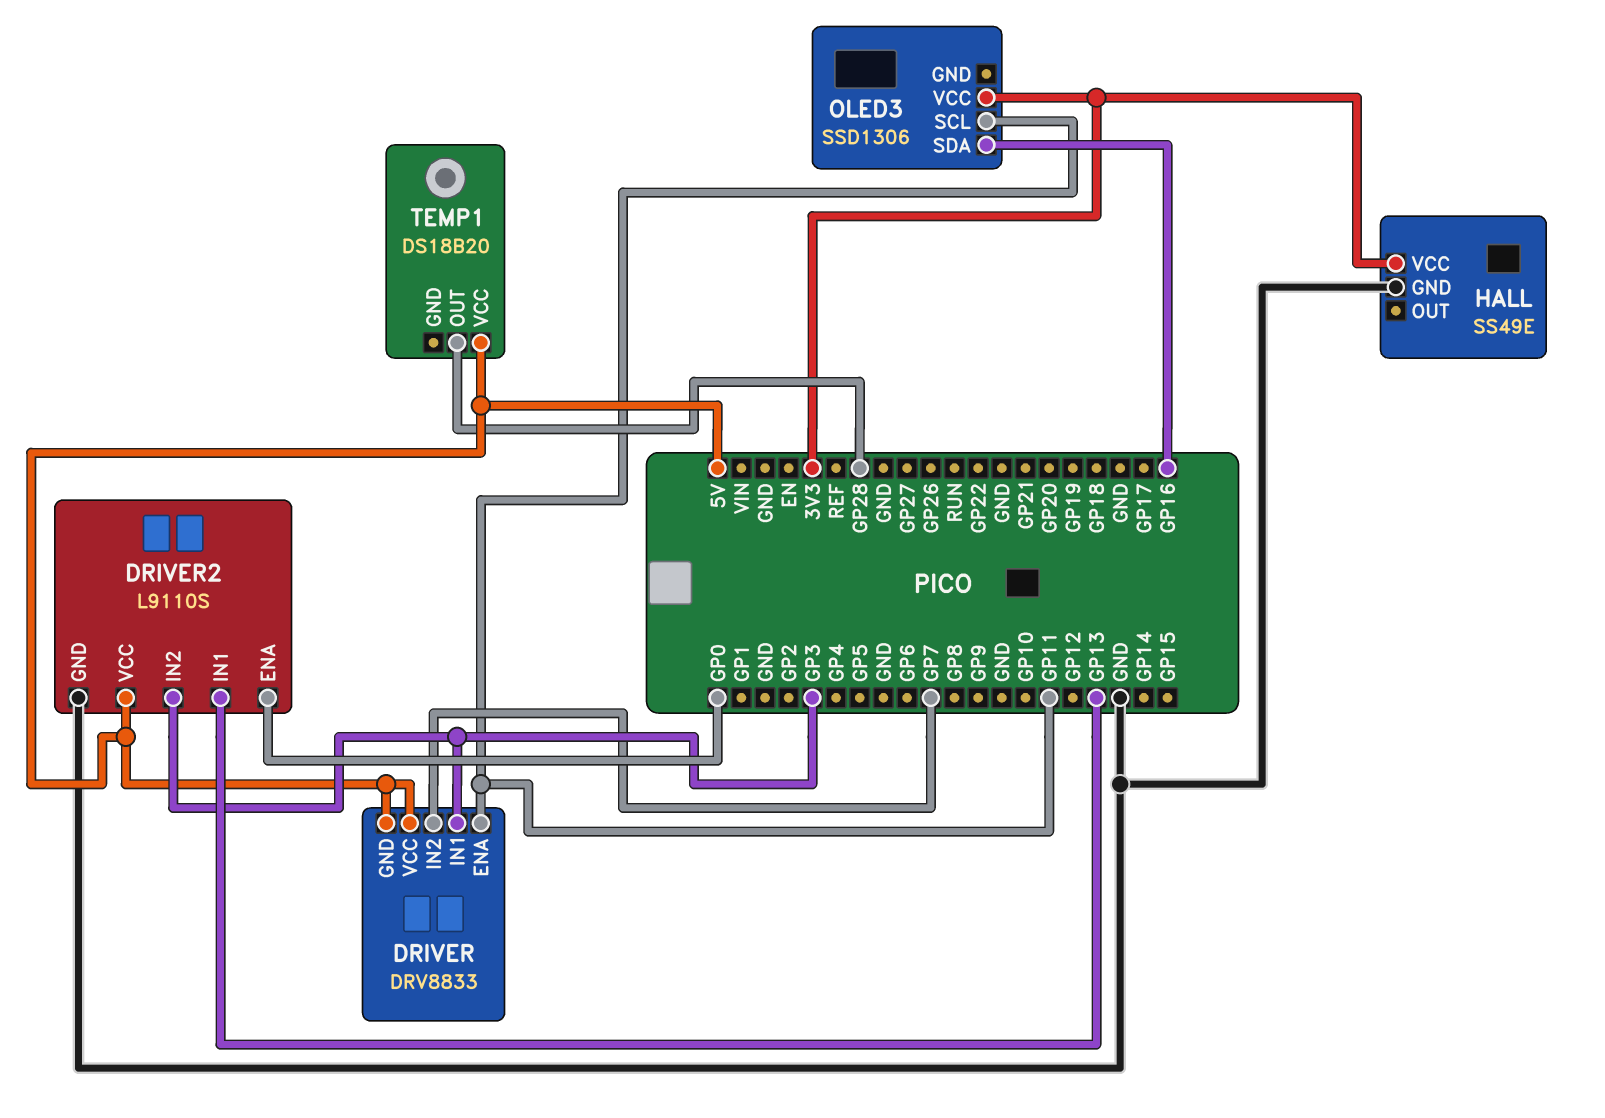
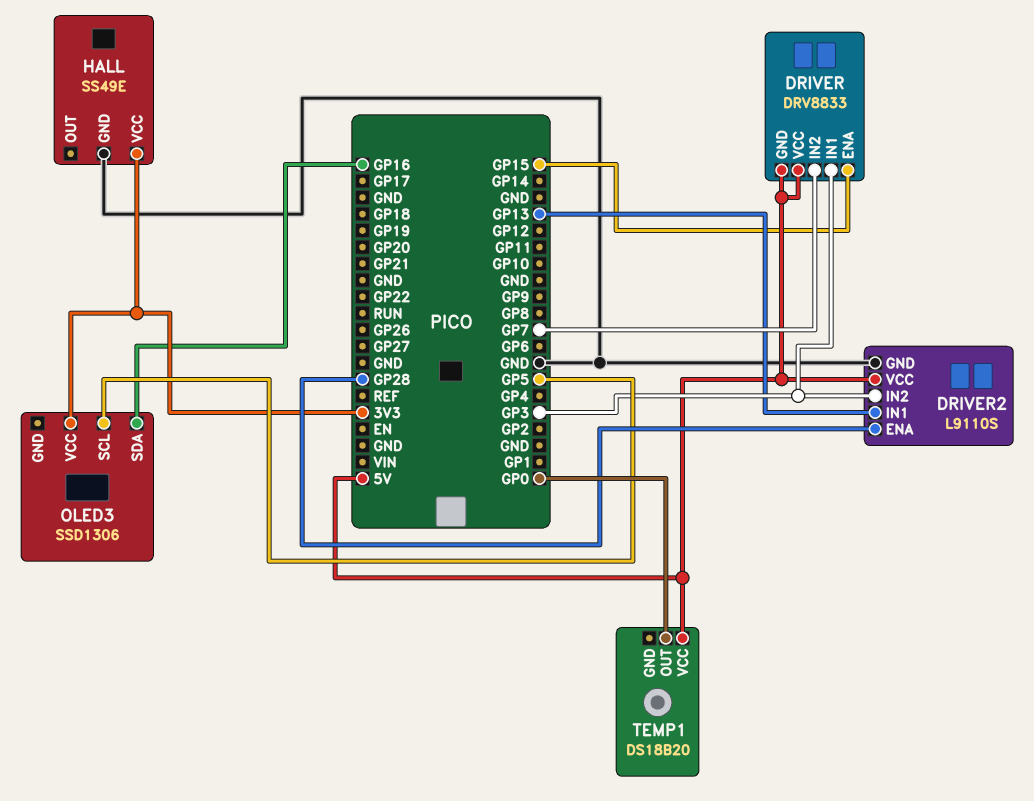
DRIVER pin ENA: GP11 -> GP15
DRIVER2 pin ENA: GP0 -> GP28
OLED3 pin SCL: GP11 -> GP5
TEMP1 pin OUT: GP28 -> GP0

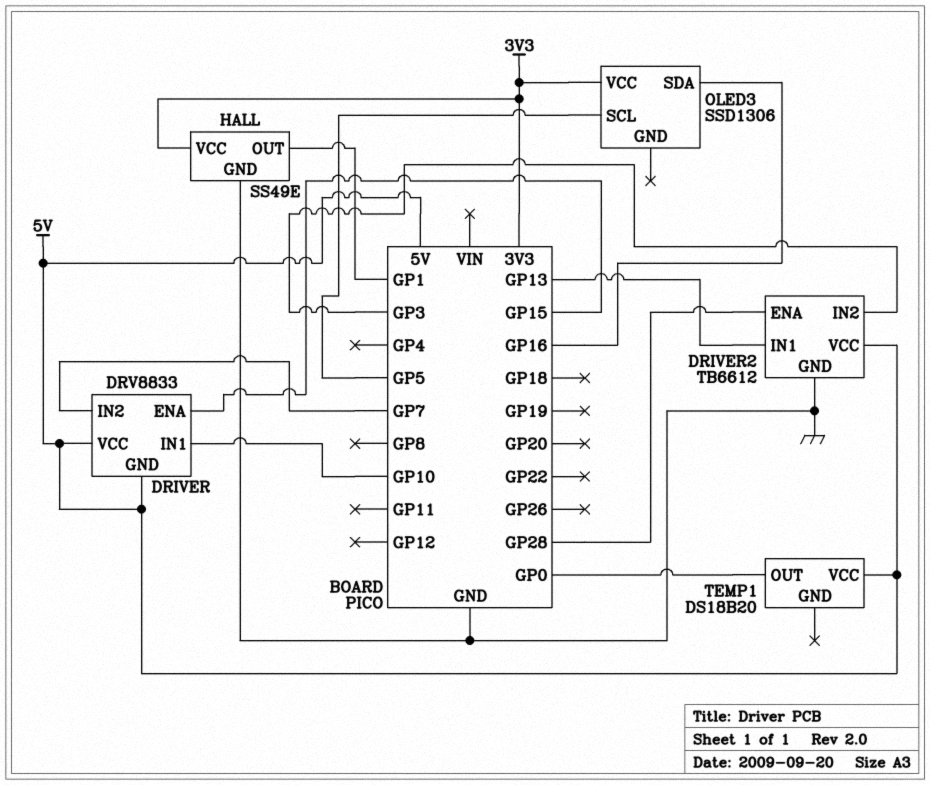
DRIVER pin IN1: GP3 -> GP10
DRIVER2: L9110S -> TB6612
HALL pin OUT: none -> GP1

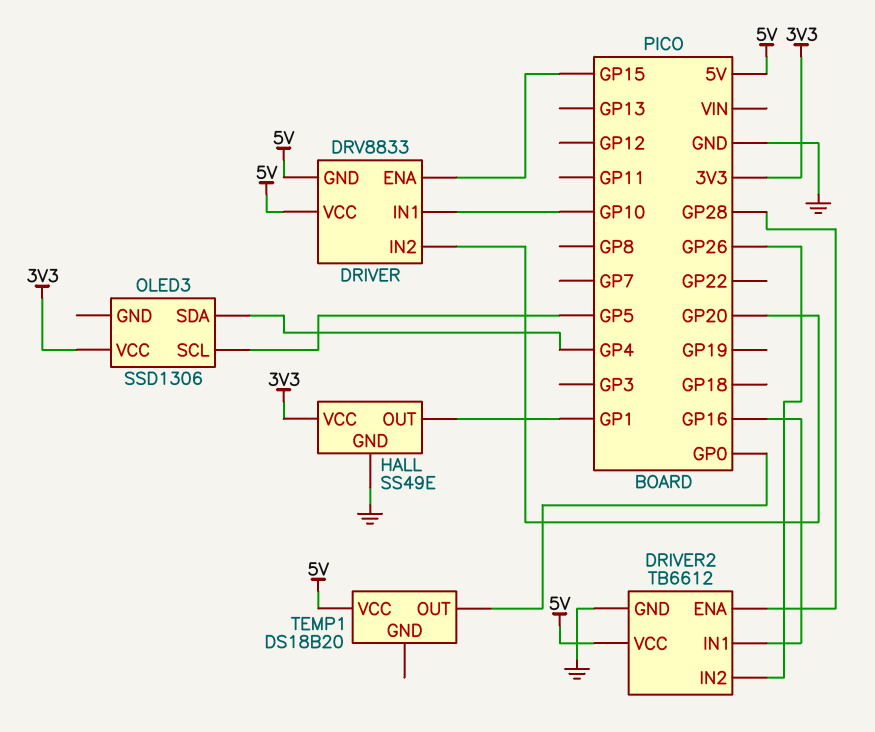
DRIVER pin IN2: GP7 -> GP20
DRIVER2 pin IN1: GP13 -> GP16
DRIVER2 pin IN2: GP3 -> GP26
OLED3 pin SDA: GP16 -> GP4

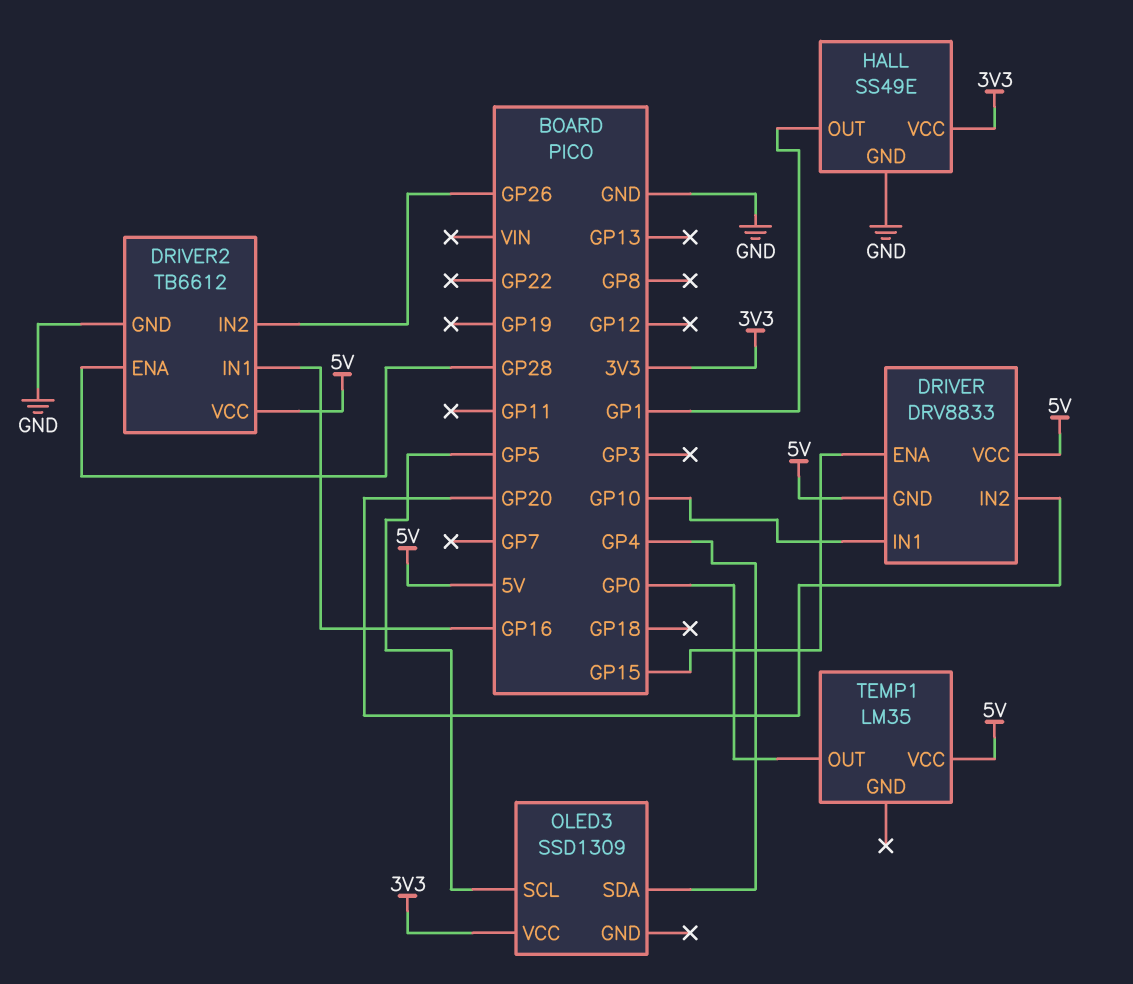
OLED3: SSD1306 -> SSD1309
TEMP1: DS18B20 -> LM35

